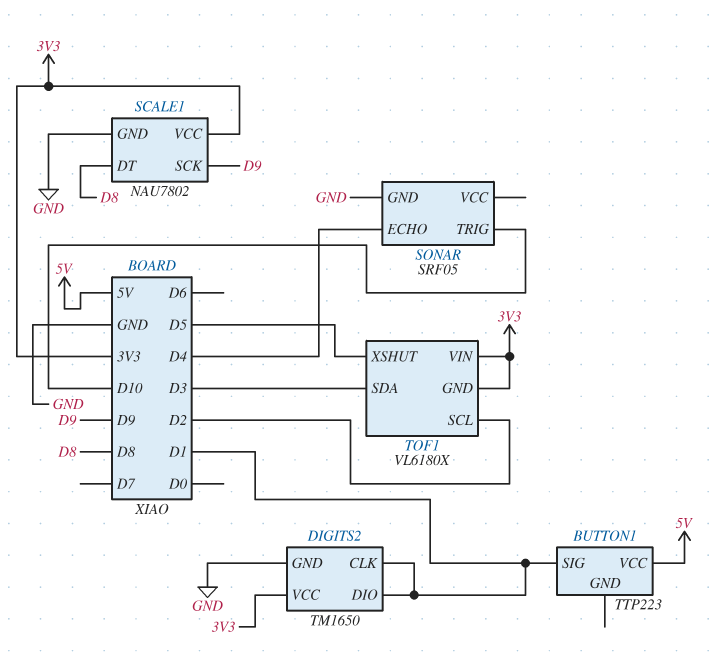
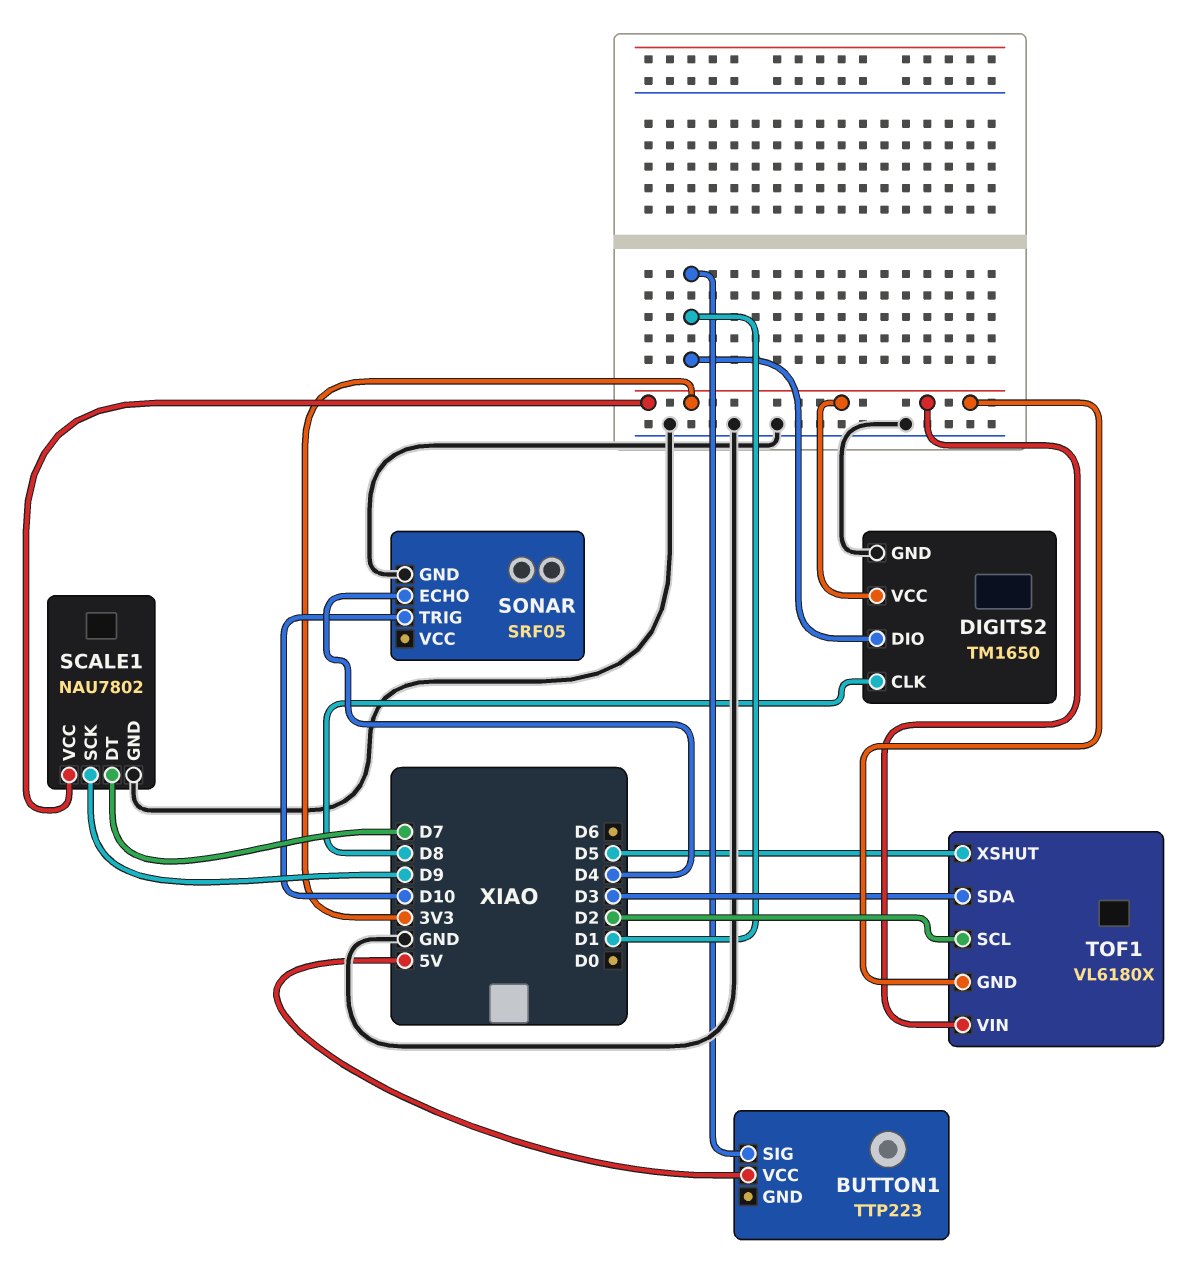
DIGITS2 pin CLK: D1 -> D8
SCALE1 pin DT: D8 -> D7

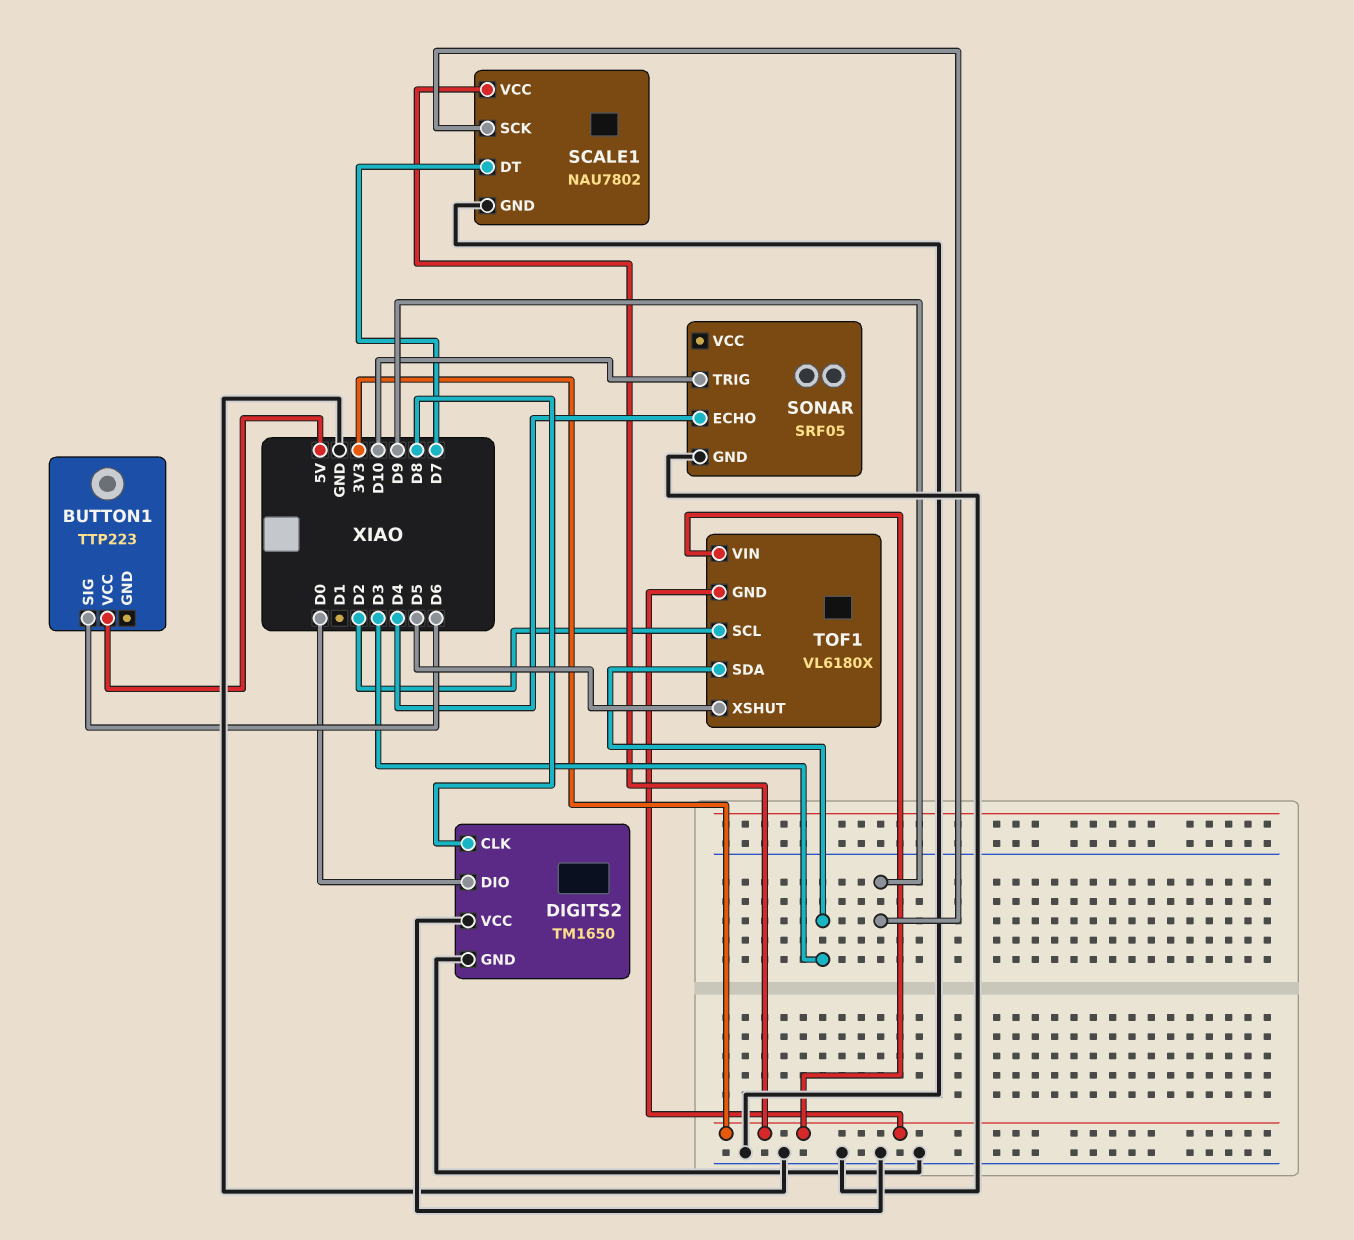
BUTTON1 pin SIG: D1 -> D6
DIGITS2 pin DIO: D1 -> D0
DIGITS2 pin VCC: 3V3 -> GND

